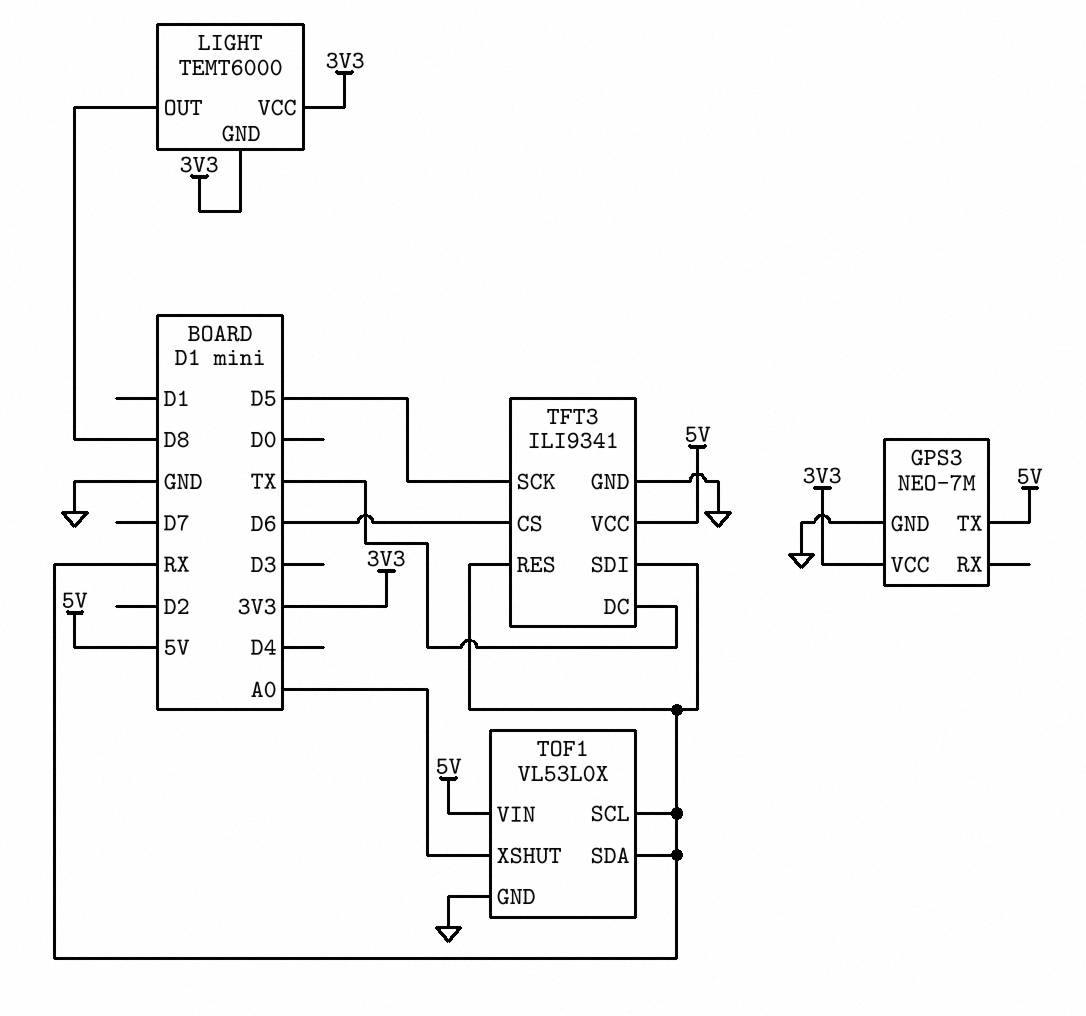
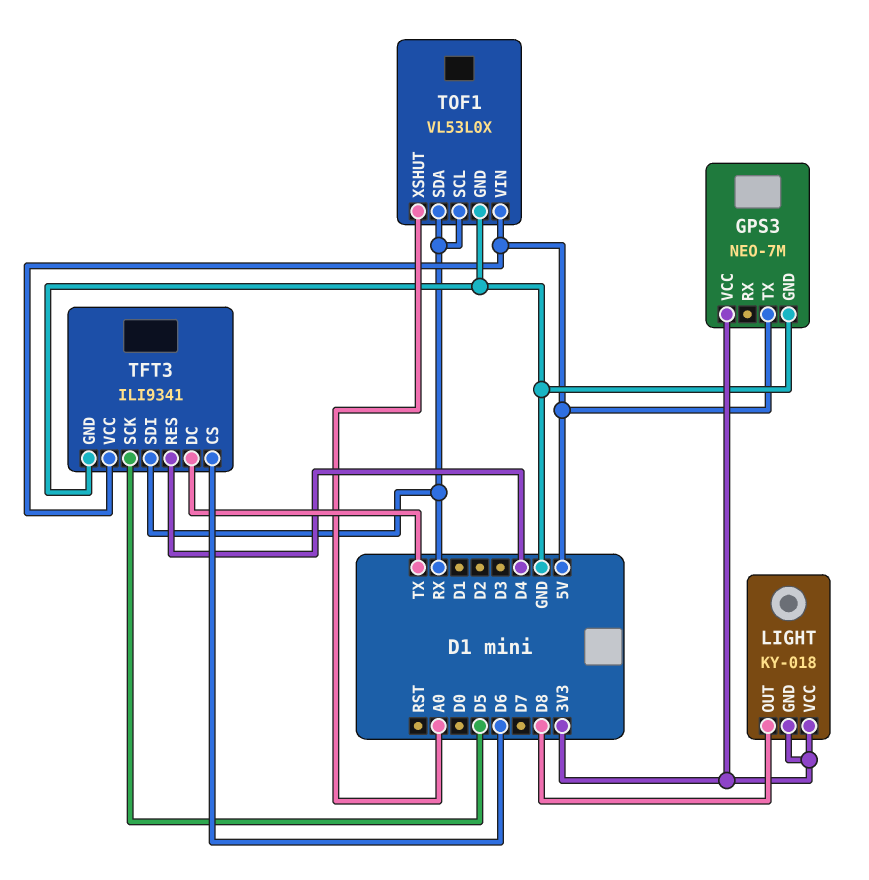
LIGHT: TEMT6000 -> KY-018
TFT3 pin RES: RX -> D4

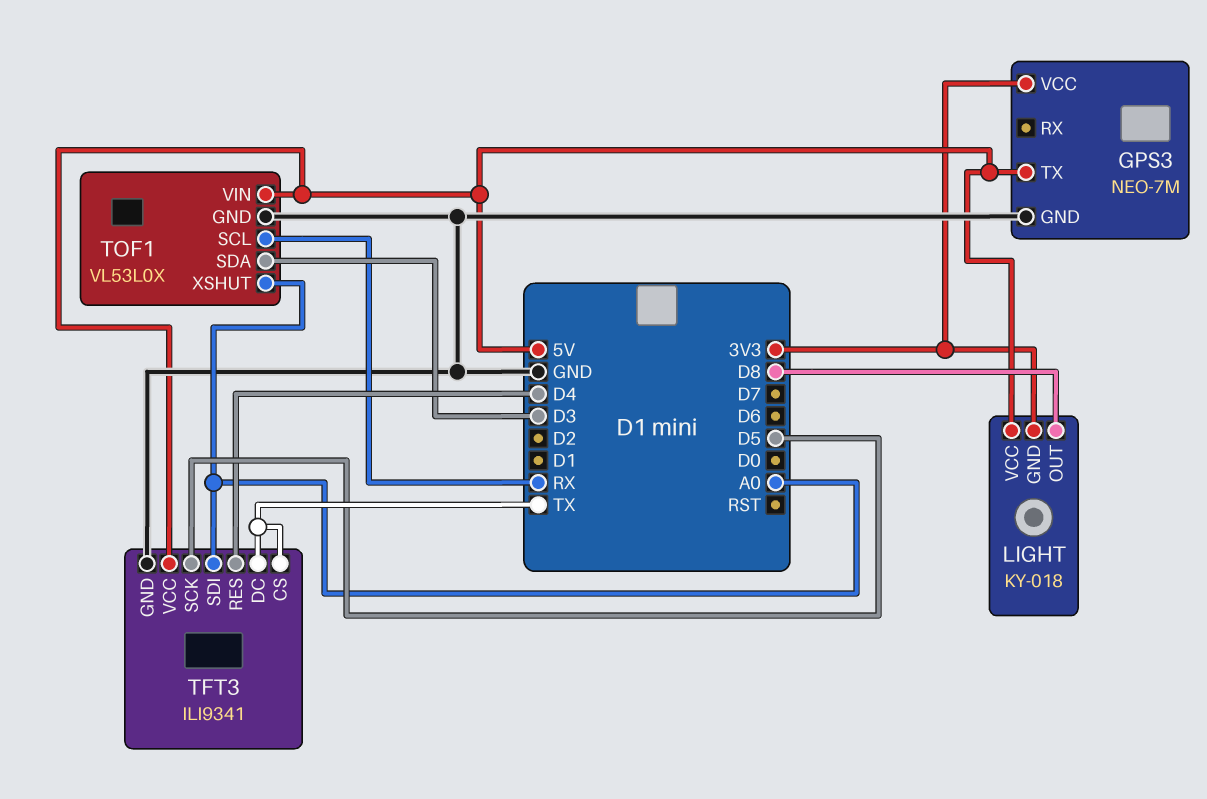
LIGHT pin VCC: 3V3 -> 5V
TFT3 pin CS: D6 -> TX
TFT3 pin SDI: RX -> A0
TOF1 pin SDA: RX -> D3

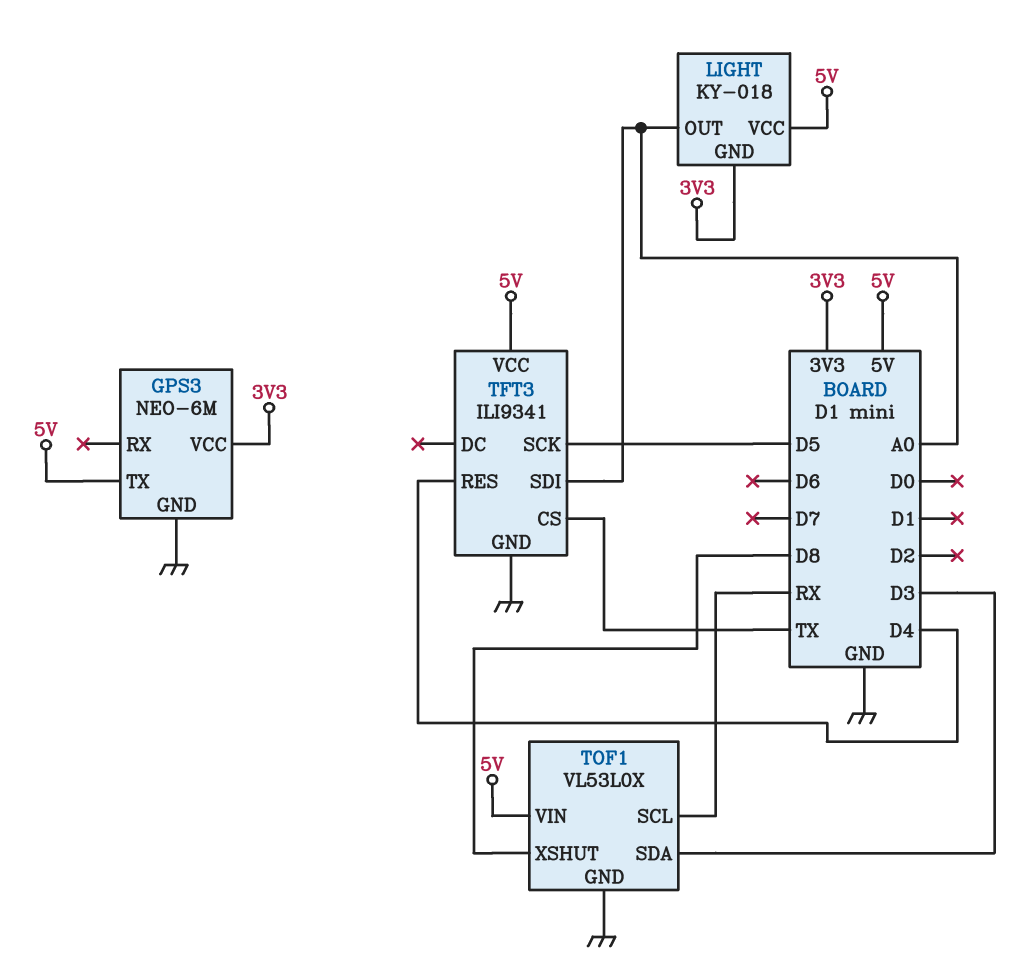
GPS3: NEO-7M -> NEO-6M
LIGHT pin OUT: D8 -> A0
TFT3 pin DC: TX -> none
TOF1 pin XSHUT: A0 -> D8

